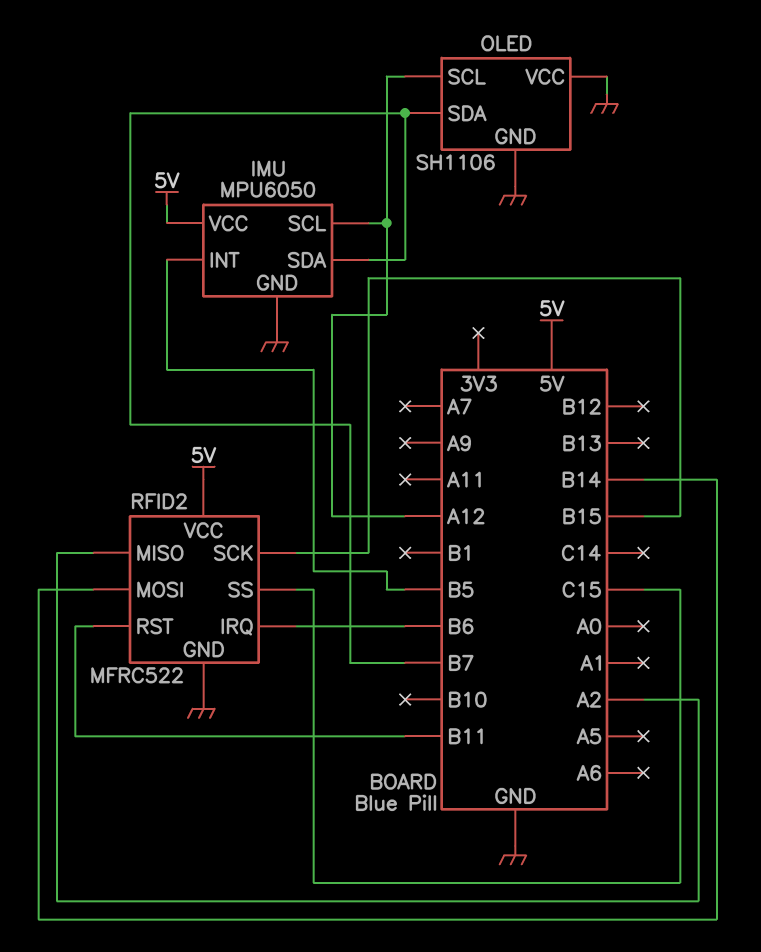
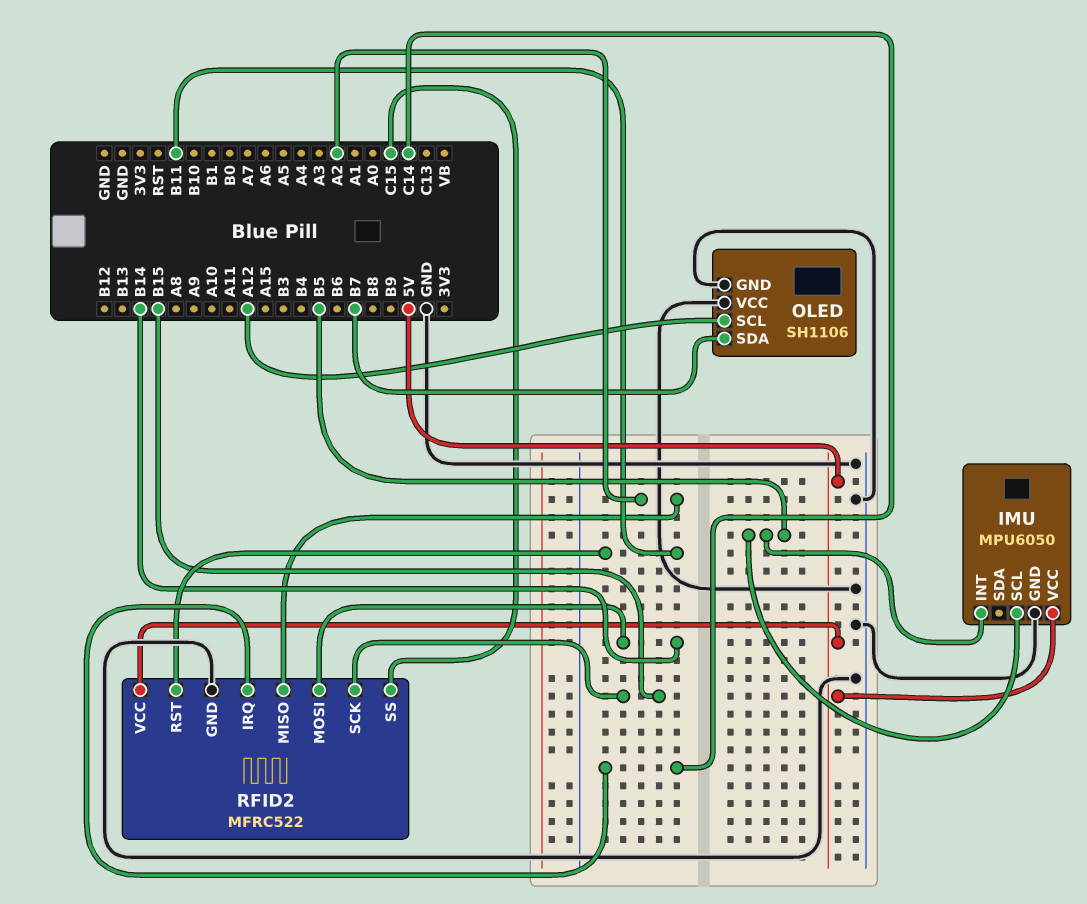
IMU pin SCL: A12 -> B5
IMU pin SDA: B7 -> none
RFID2 pin IRQ: B6 -> C14

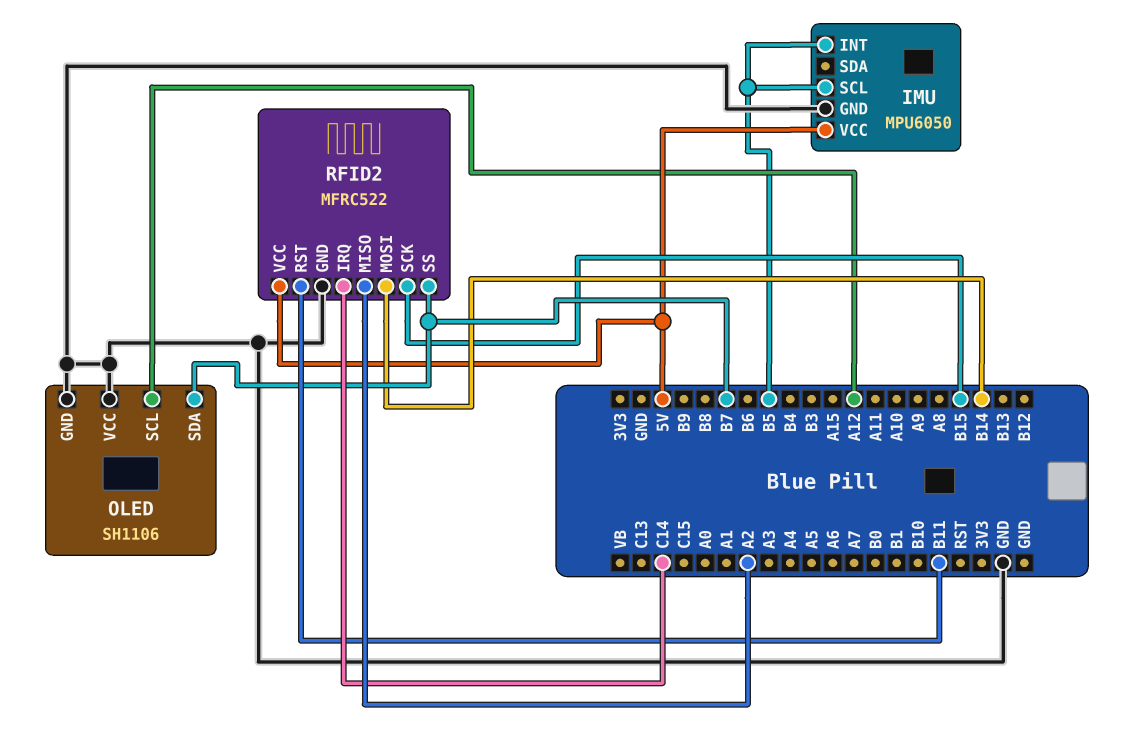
RFID2 pin SS: C15 -> B7

